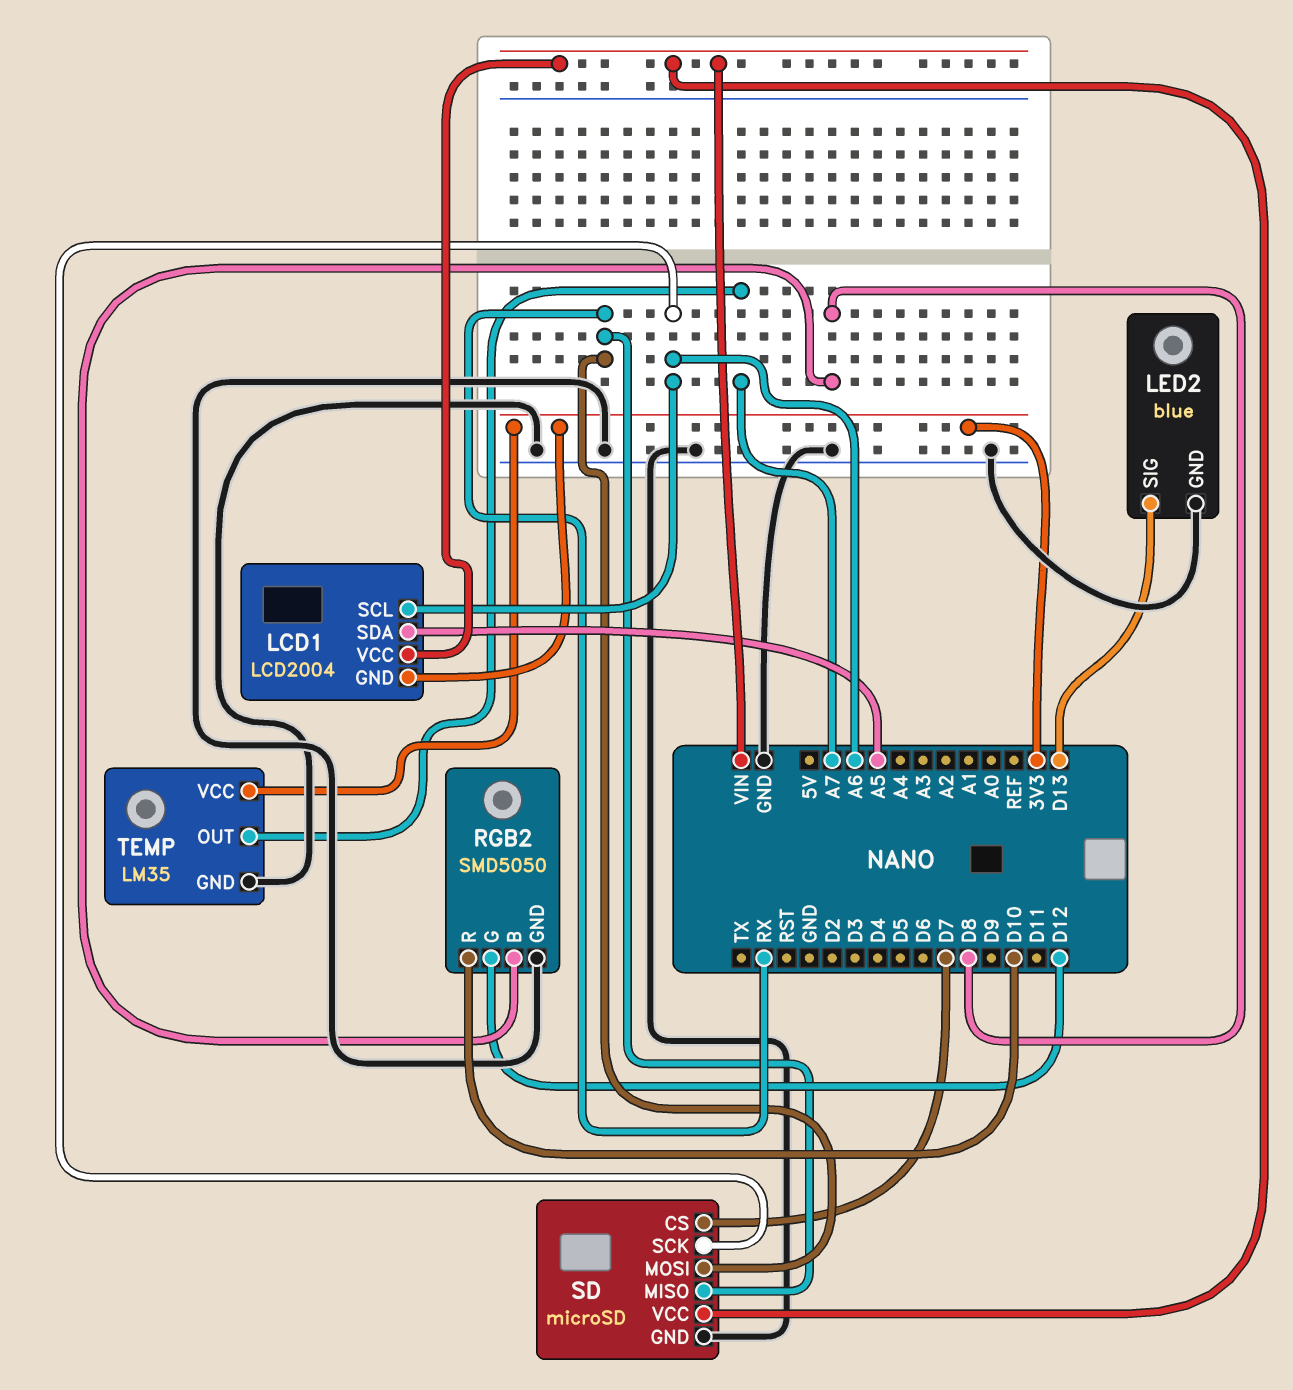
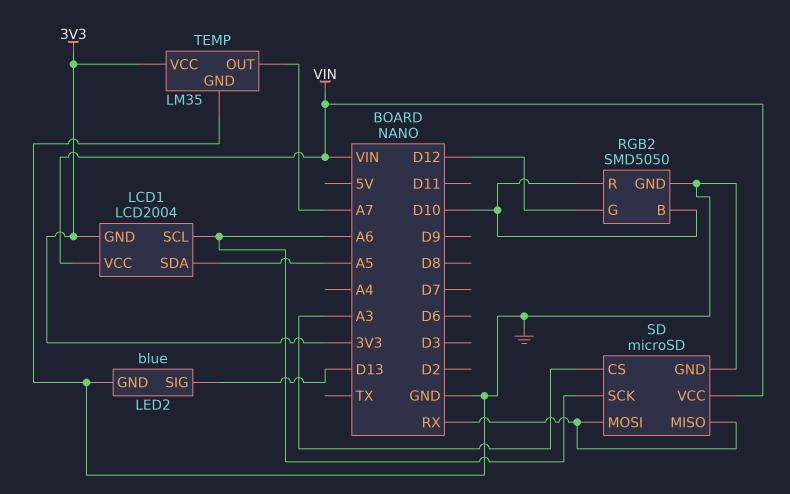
RGB2 pin B: D8 -> D10
SD pin CS: D7 -> A3

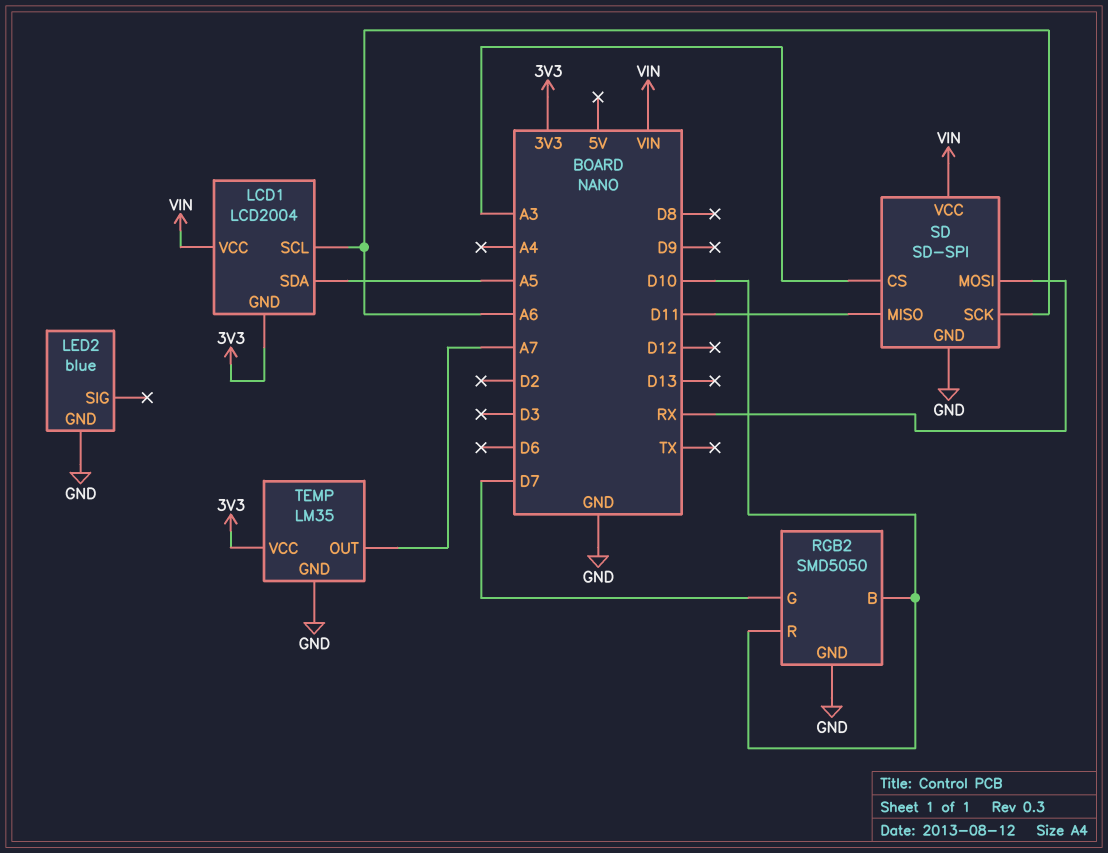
LED2 pin SIG: D13 -> none
RGB2 pin G: D12 -> D7
SD: microSD -> SD-SPI
SD pin MISO: RX -> D11

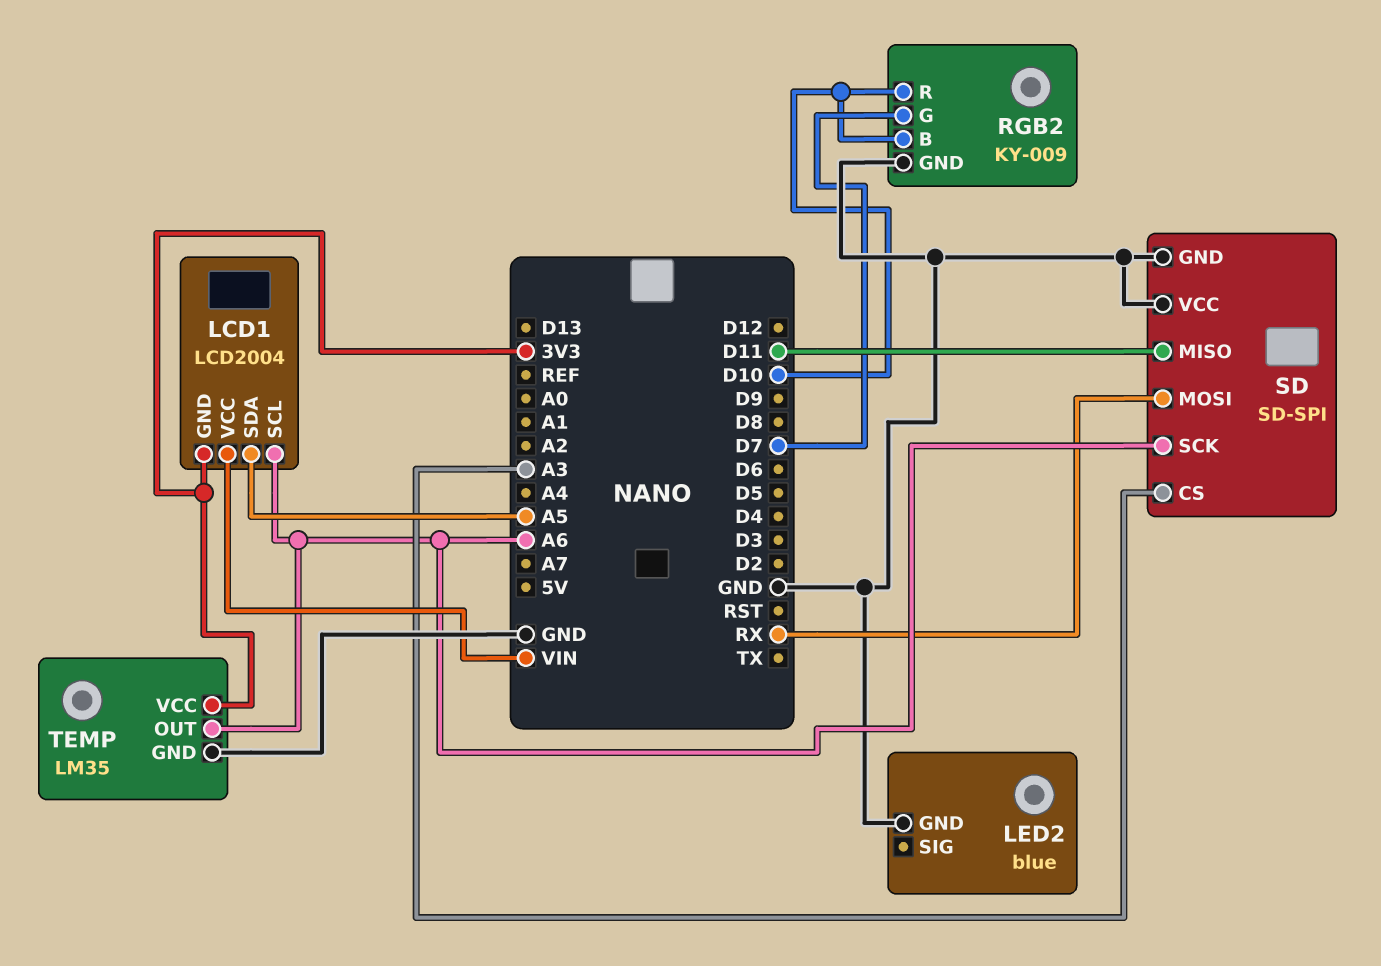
RGB2: SMD5050 -> KY-009
SD pin VCC: VIN -> GND
TEMP pin OUT: A7 -> A6

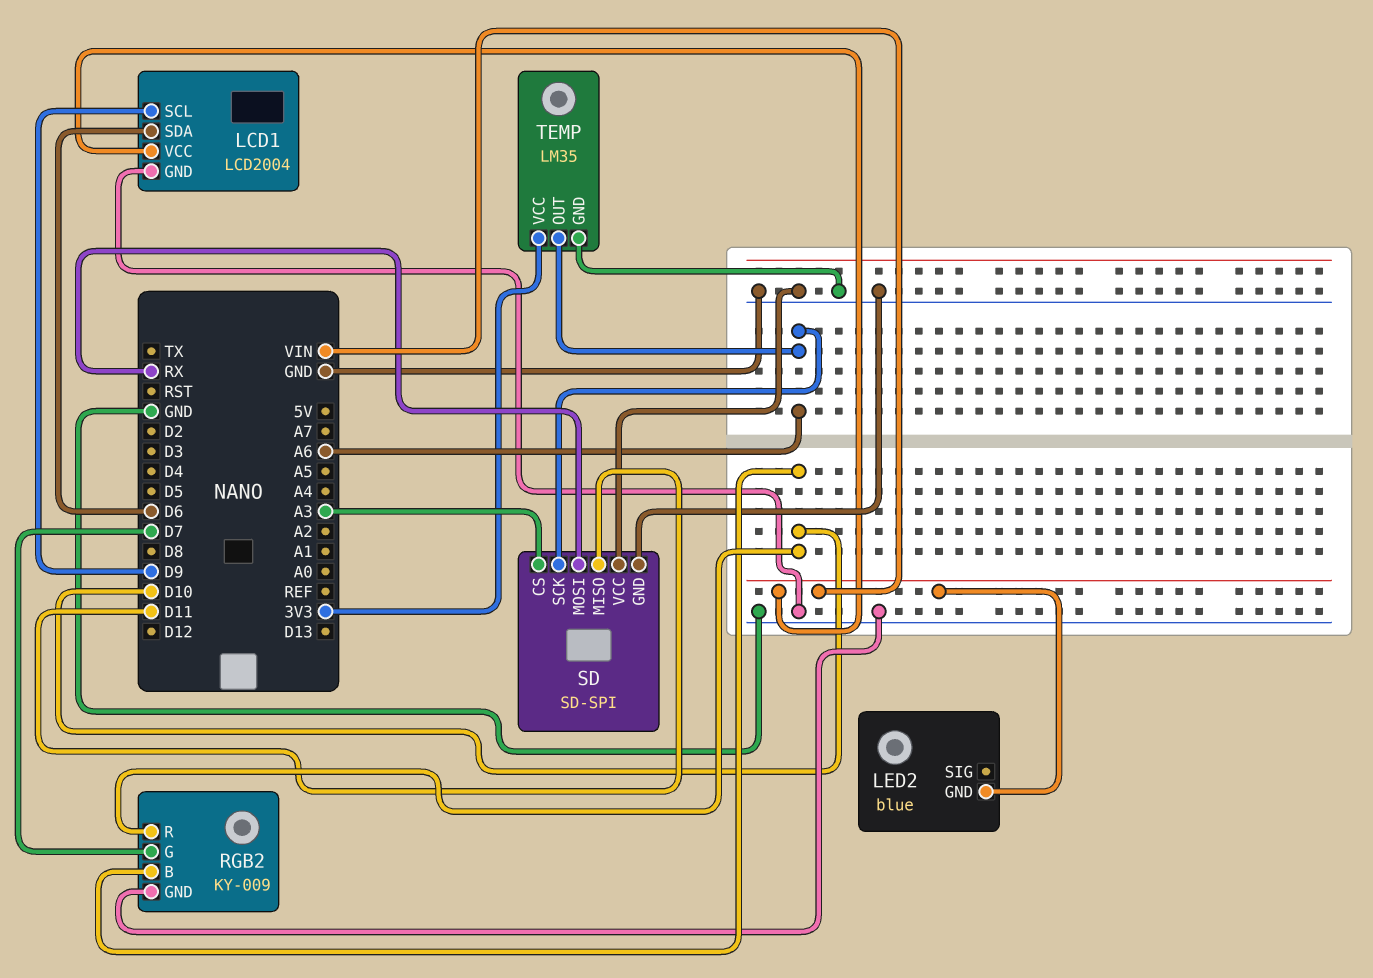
LCD1 pin GND: 3V3 -> GND
LCD1 pin SCL: A6 -> D9
LCD1 pin SDA: A5 -> D6
LED2 pin GND: GND -> VIN

